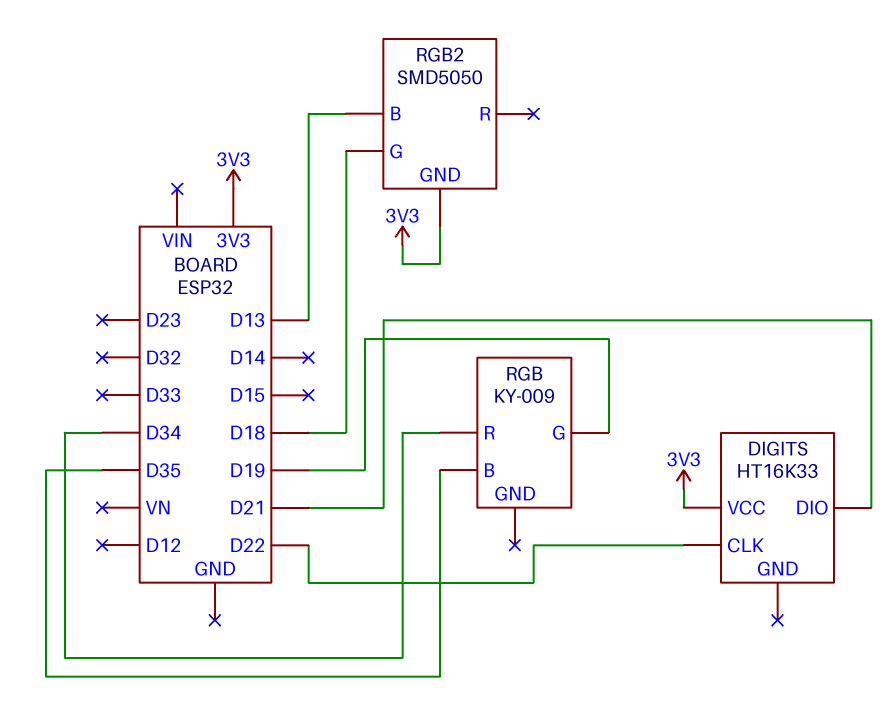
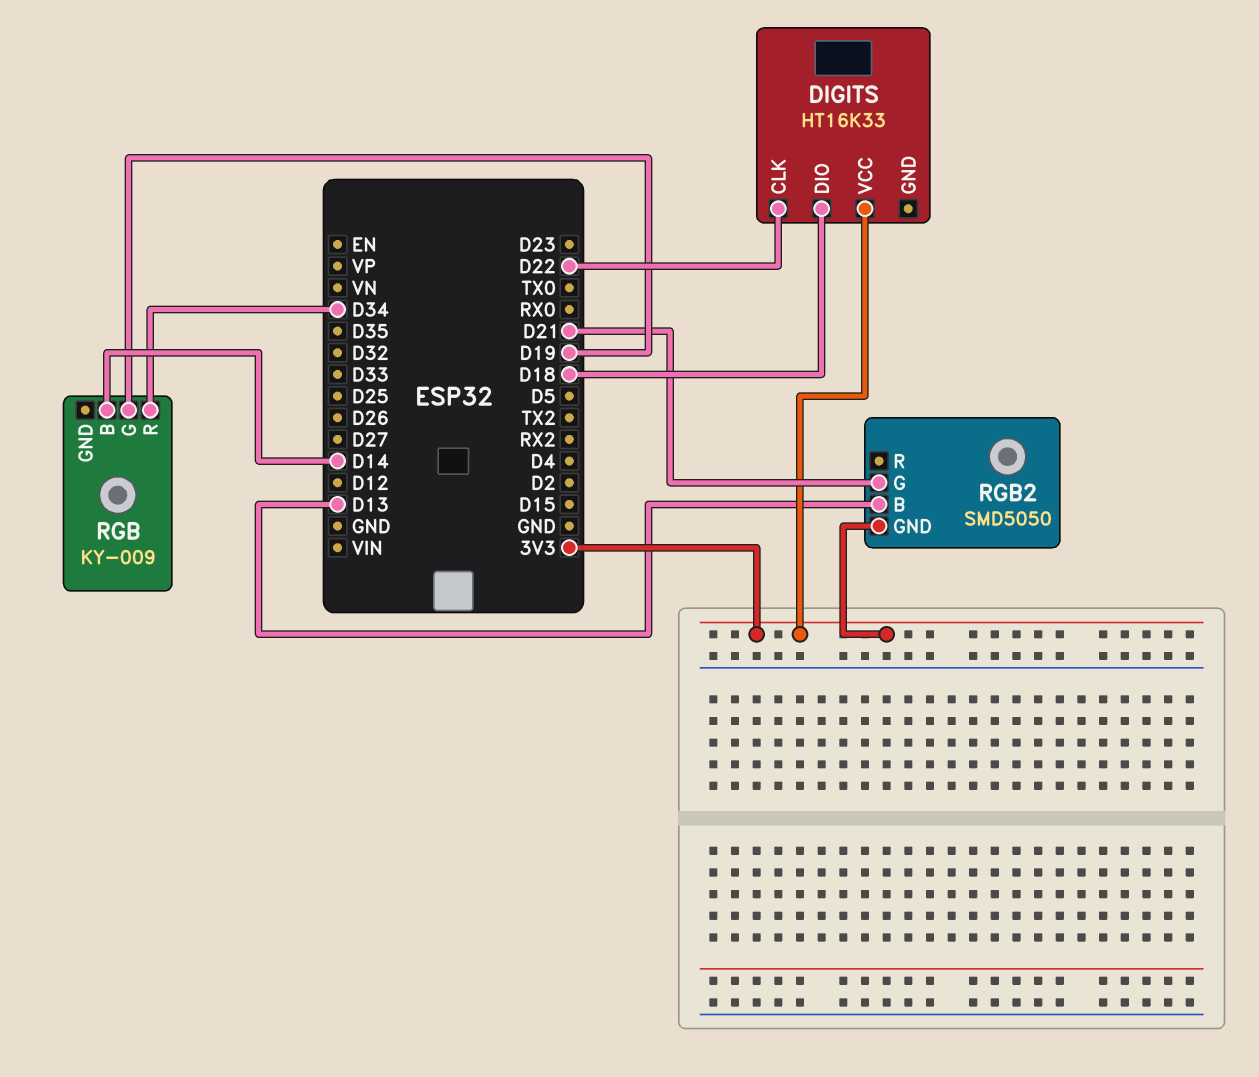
DIGITS pin DIO: D21 -> D18
RGB pin B: D35 -> D14
RGB2 pin G: D18 -> D21

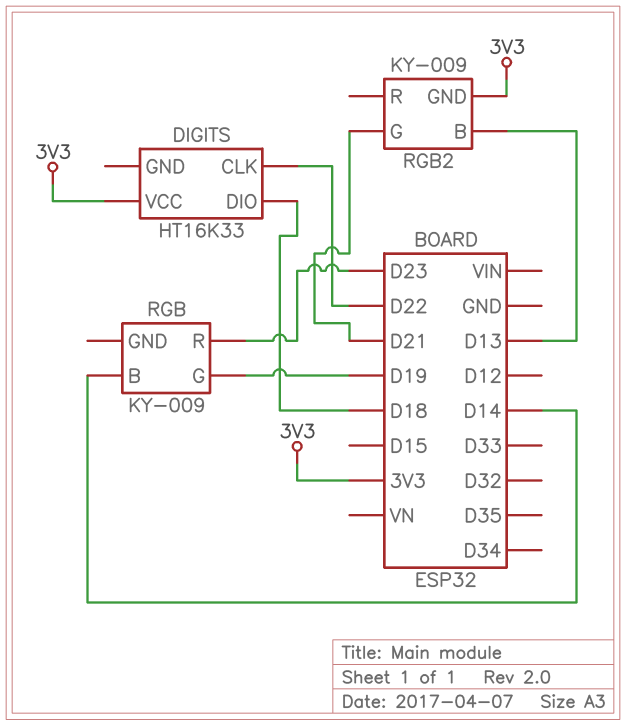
RGB pin R: D34 -> D23
RGB2: SMD5050 -> KY-009

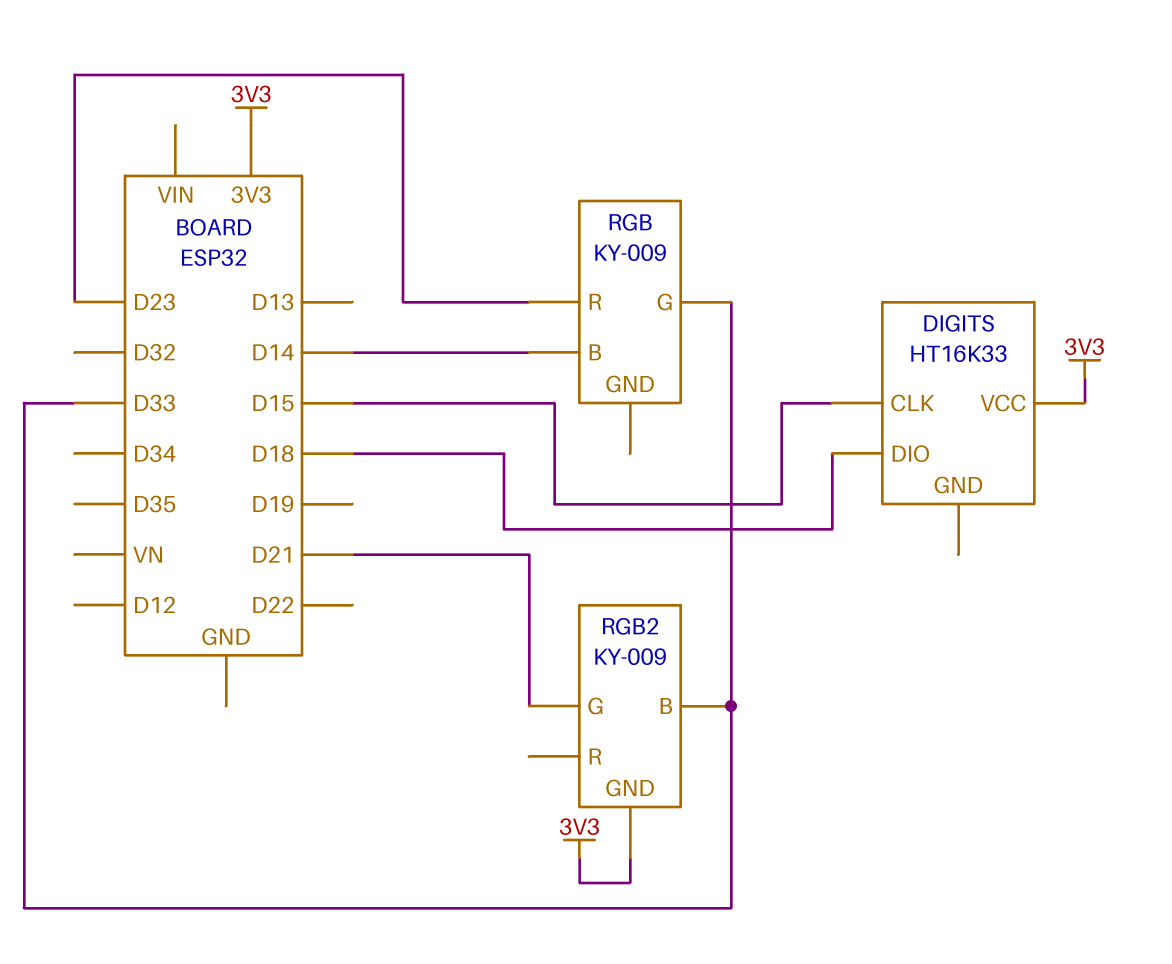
DIGITS pin CLK: D22 -> D15
RGB pin G: D19 -> D33
RGB2 pin B: D13 -> D33

